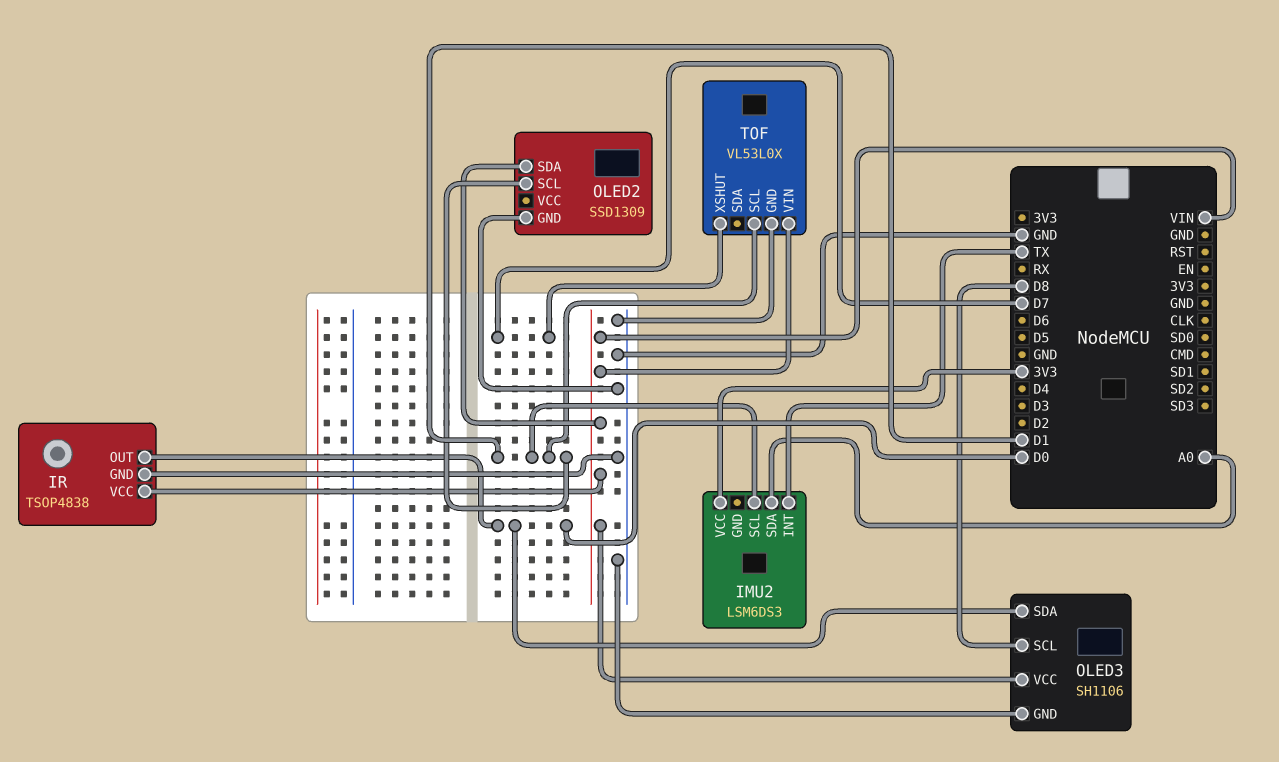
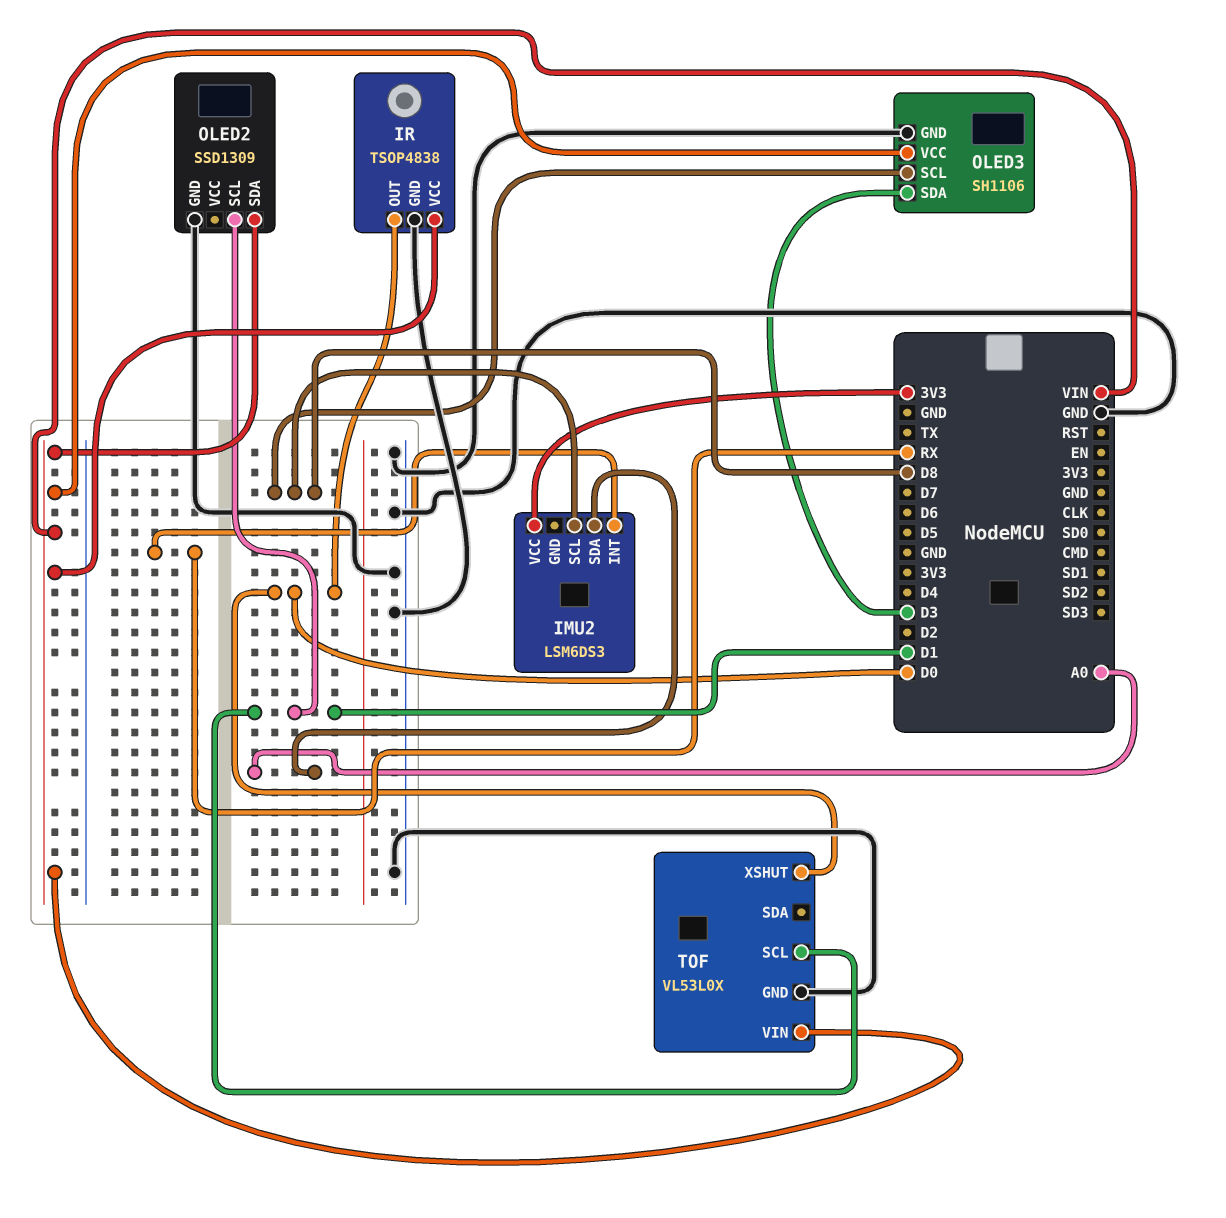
IMU2 pin INT: TX -> RX
IMU2 pin SCL: D1 -> D8
OLED3 pin SDA: D0 -> D3
TOF pin XSHUT: D7 -> D0

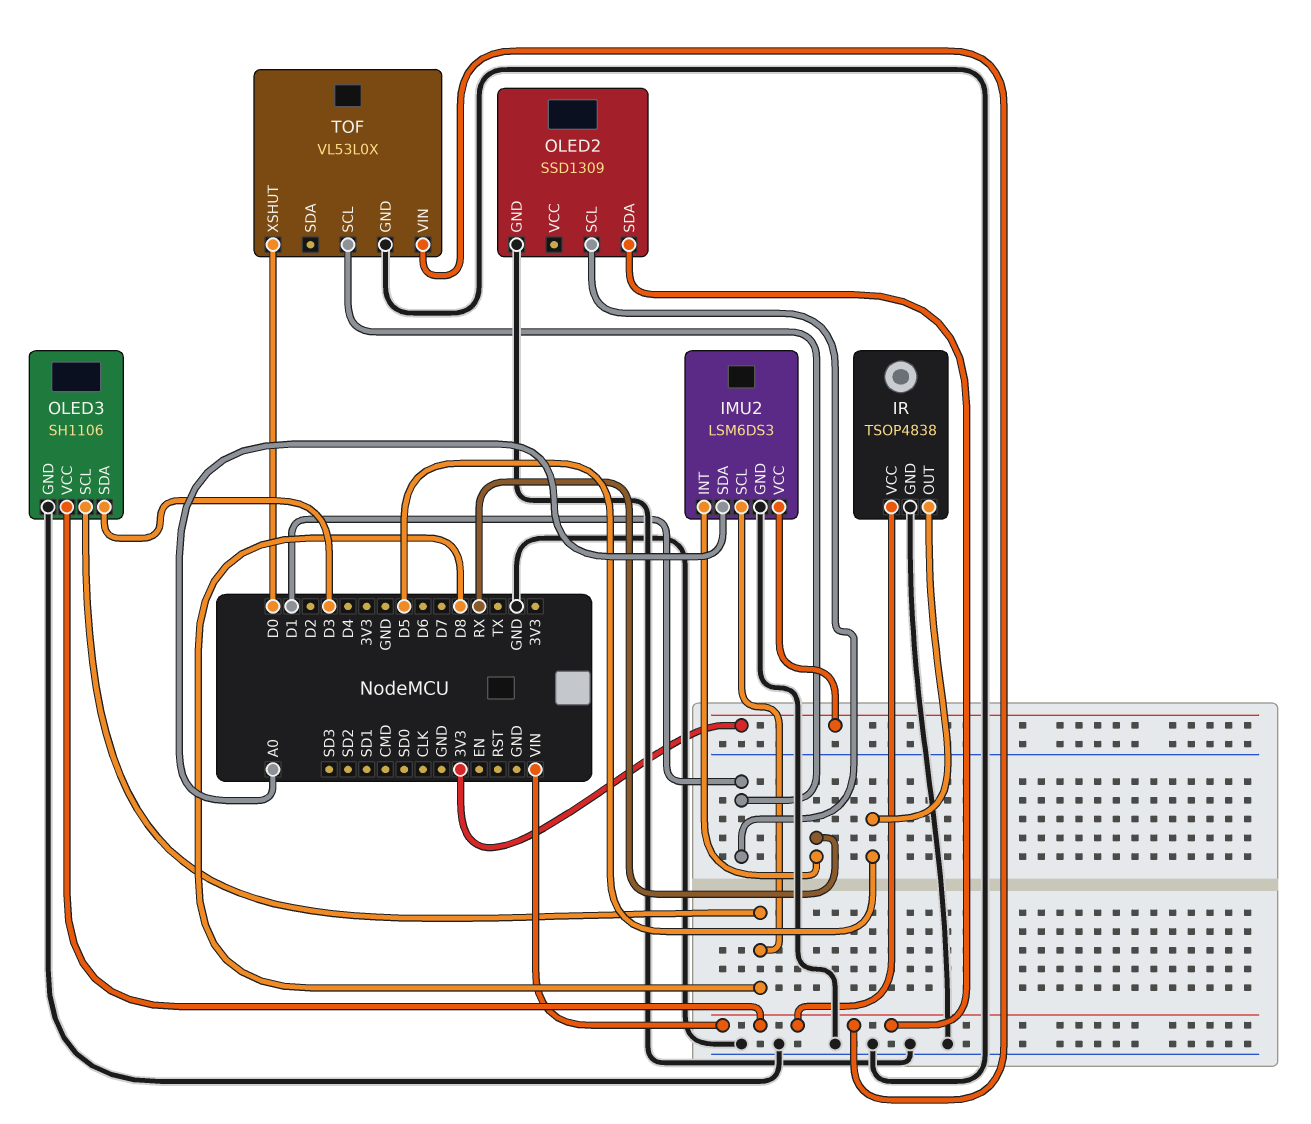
IMU2 pin GND: none -> GND
IR pin OUT: D0 -> D5

